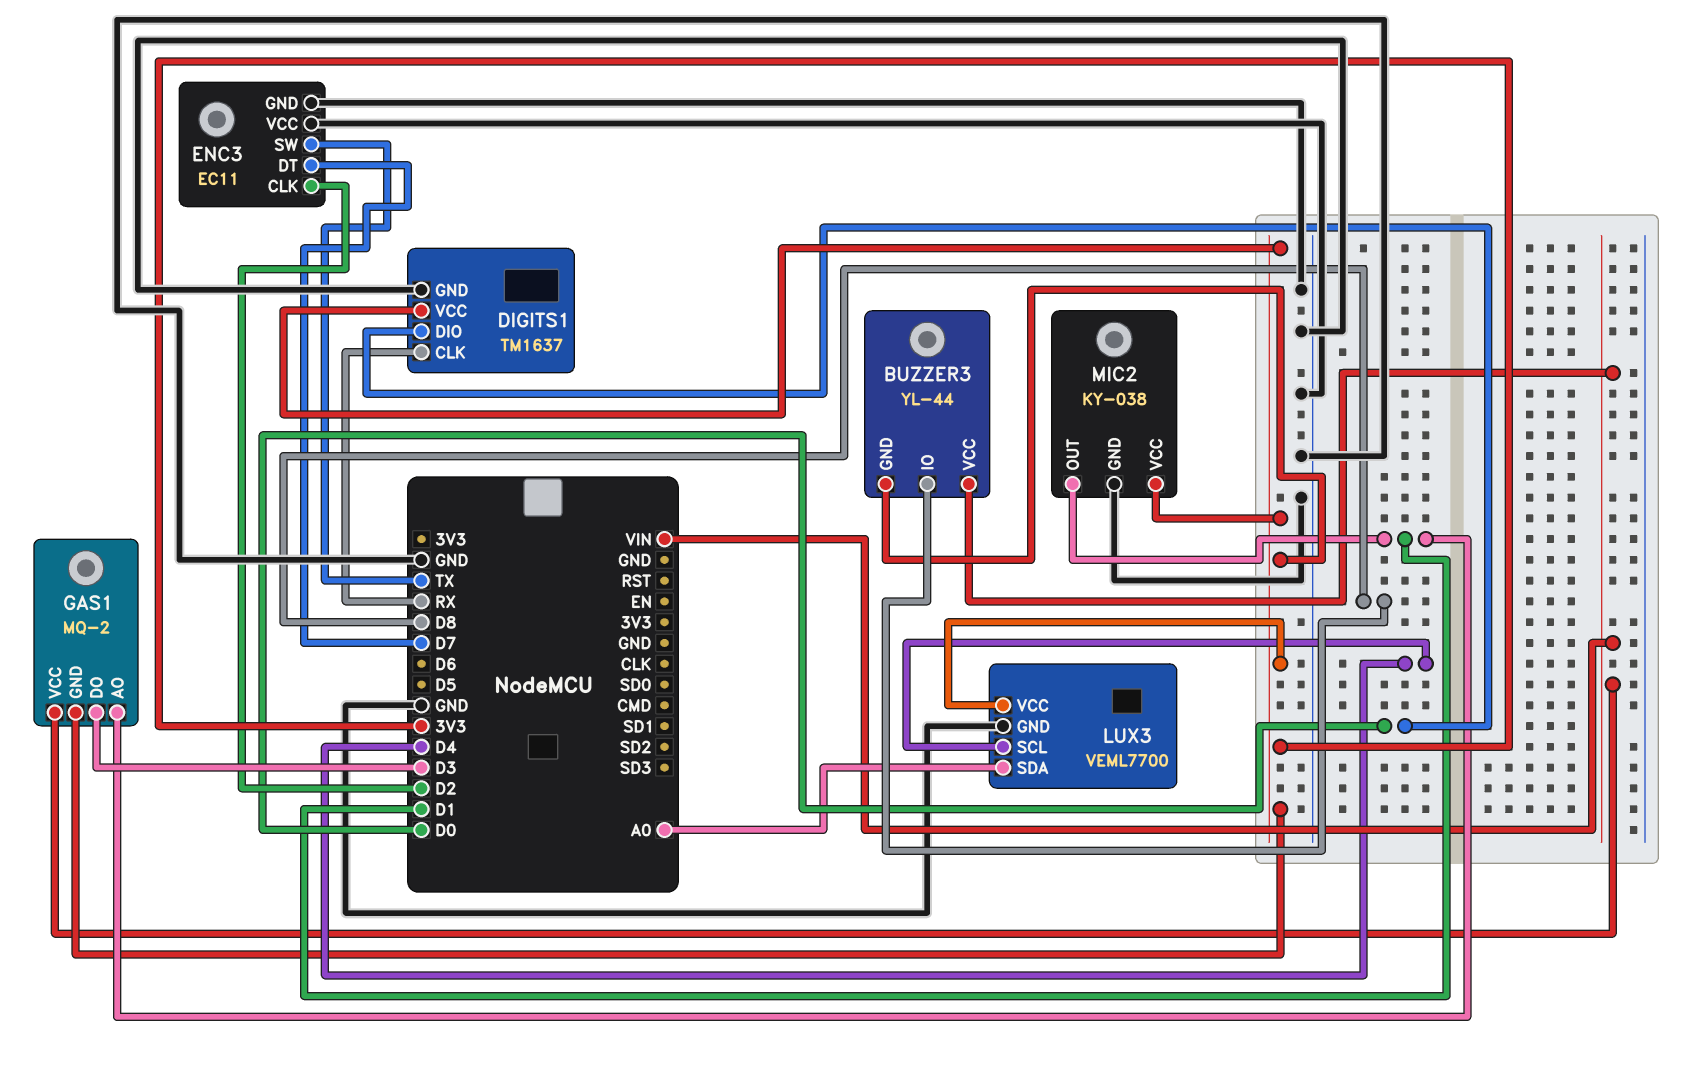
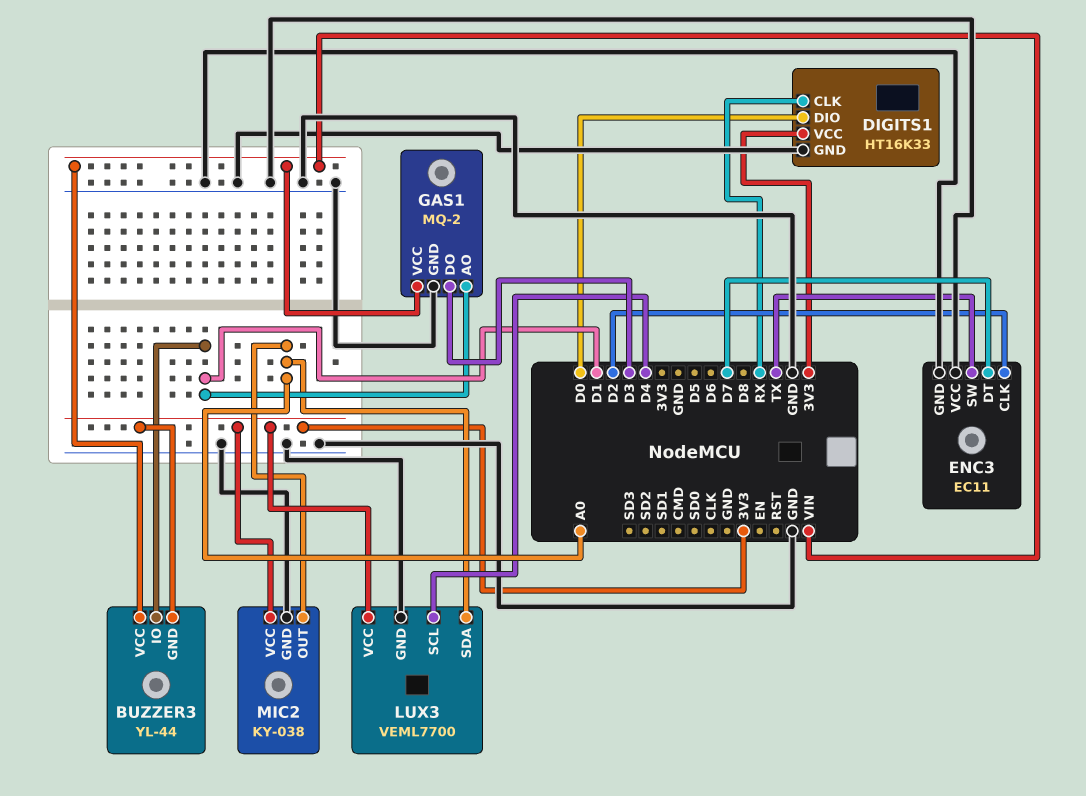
BUZZER3 pin IO: D8 -> D1
DIGITS1: TM1637 -> HT16K33
GAS1 pin GND: 3V3 -> GND
MIC2 pin OUT: D1 -> A0

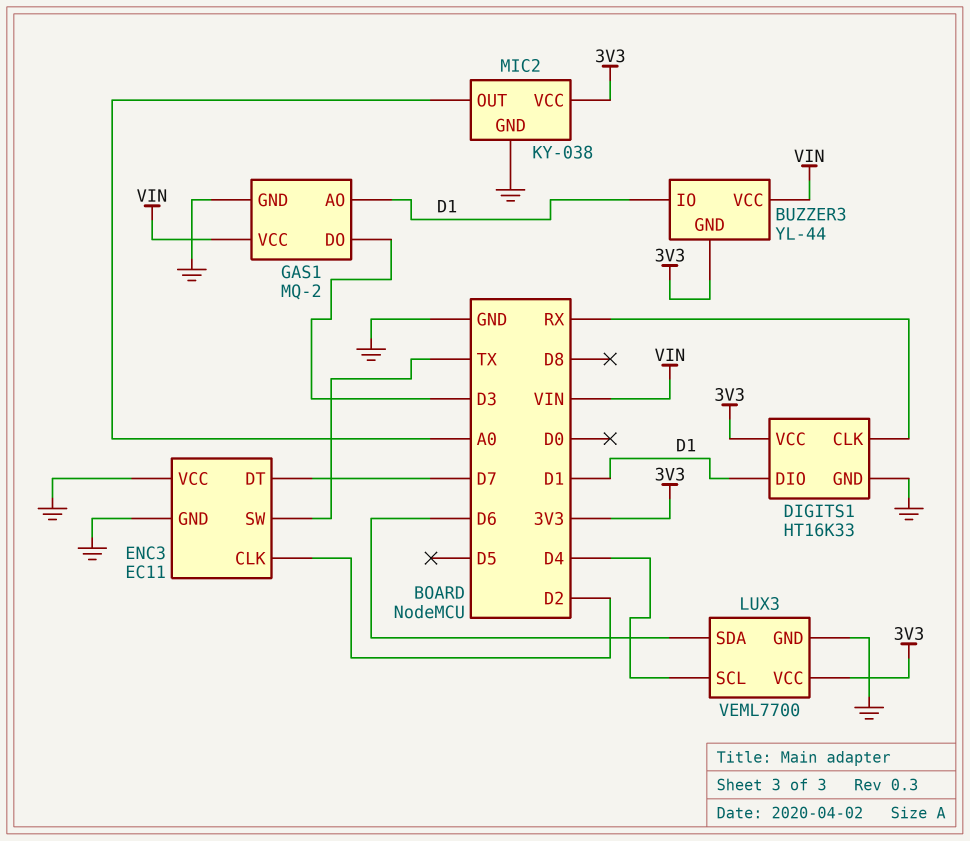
DIGITS1 pin DIO: D0 -> D1
LUX3 pin SDA: A0 -> D6

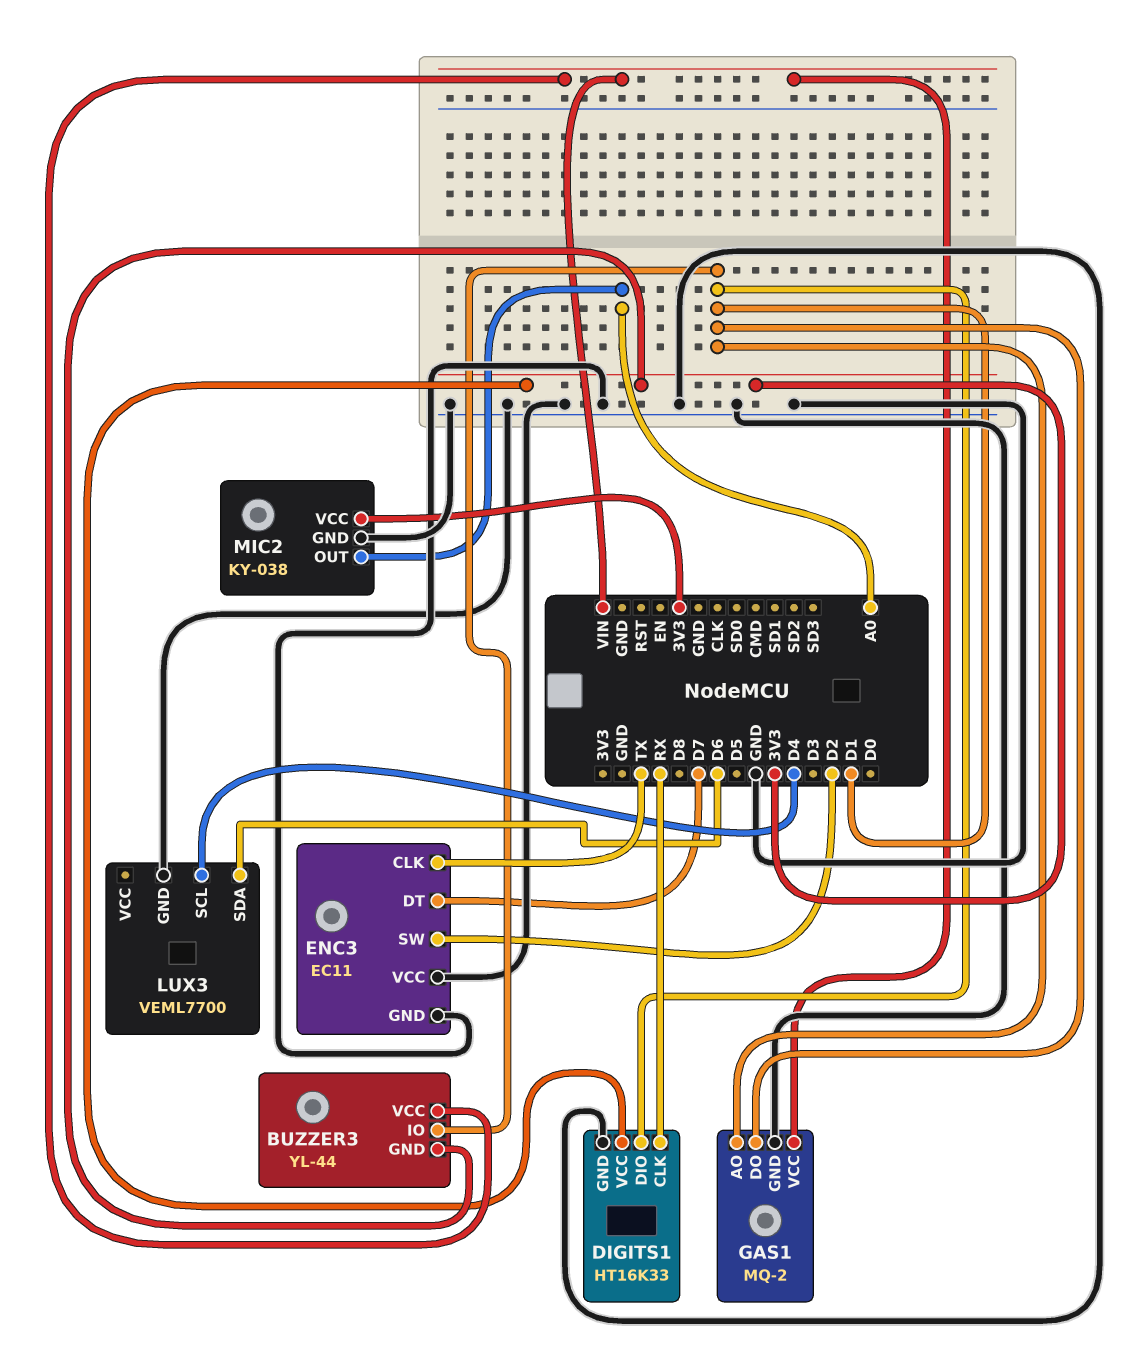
ENC3 pin CLK: D2 -> TX
ENC3 pin SW: TX -> D2
GAS1 pin DO: D3 -> D1
LUX3 pin VCC: 3V3 -> none

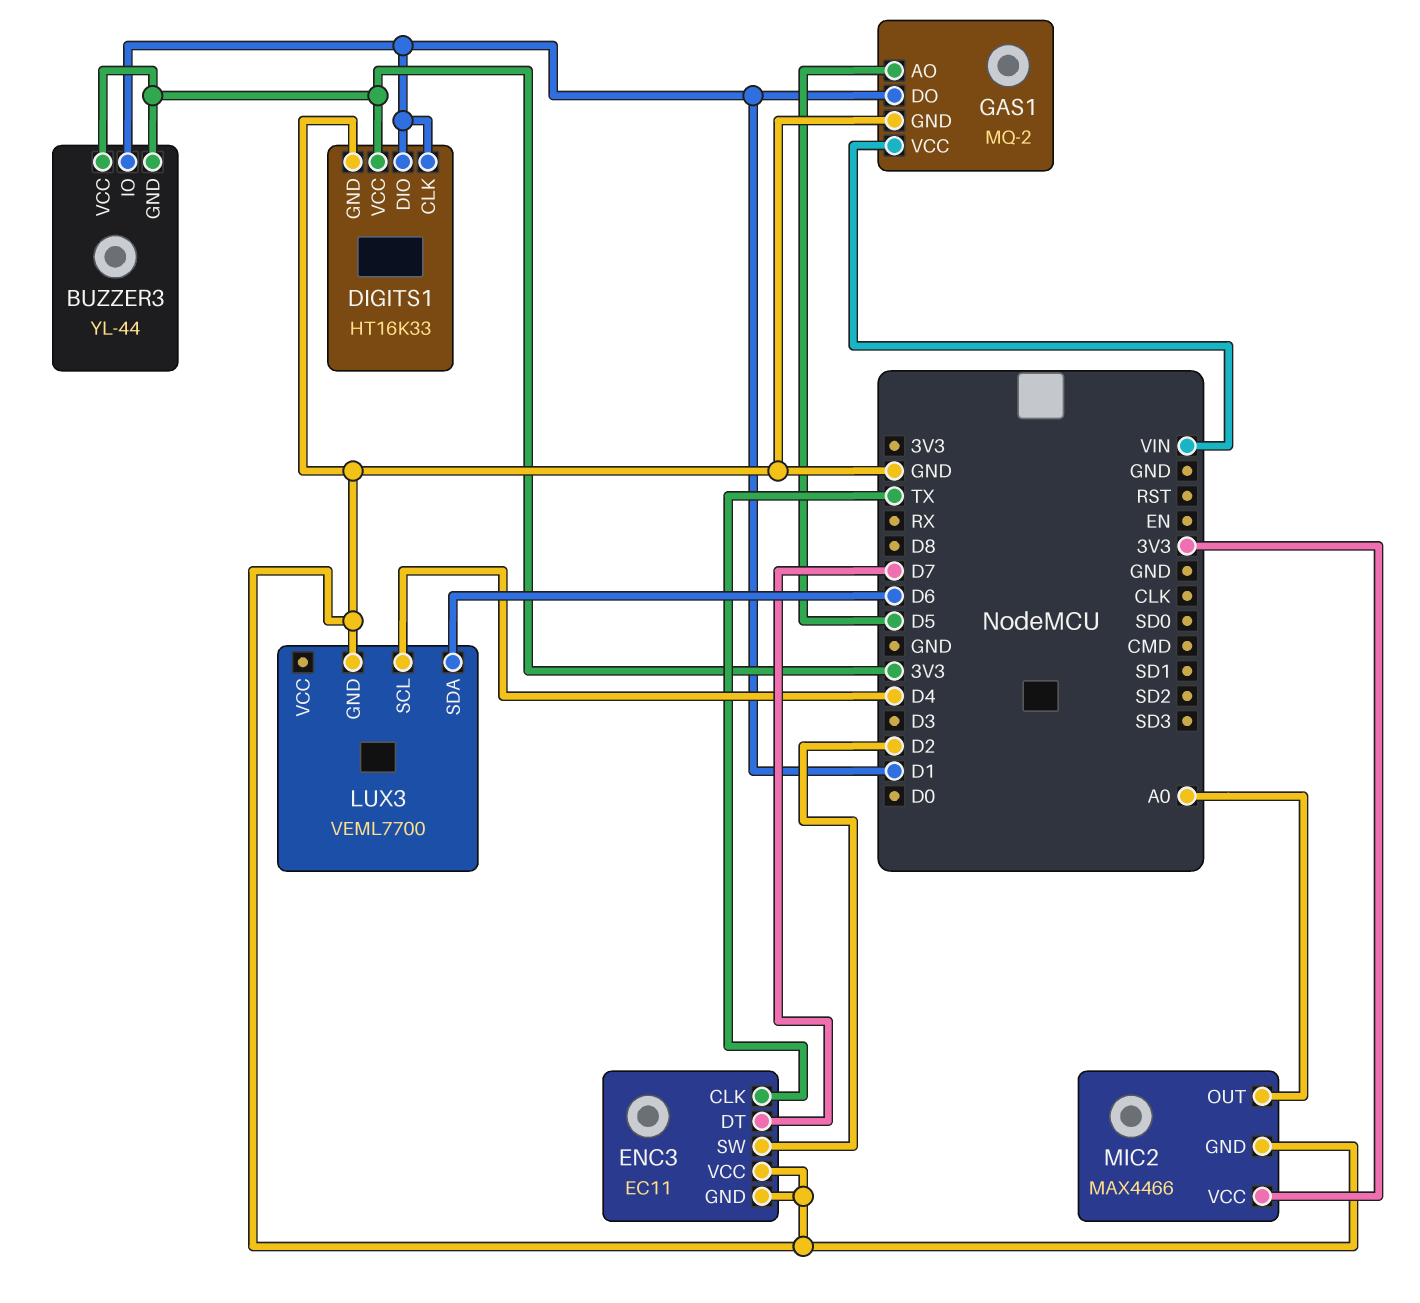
BUZZER3 pin VCC: VIN -> 3V3
DIGITS1 pin CLK: RX -> D1
GAS1 pin AO: D1 -> D5
MIC2: KY-038 -> MAX4466

